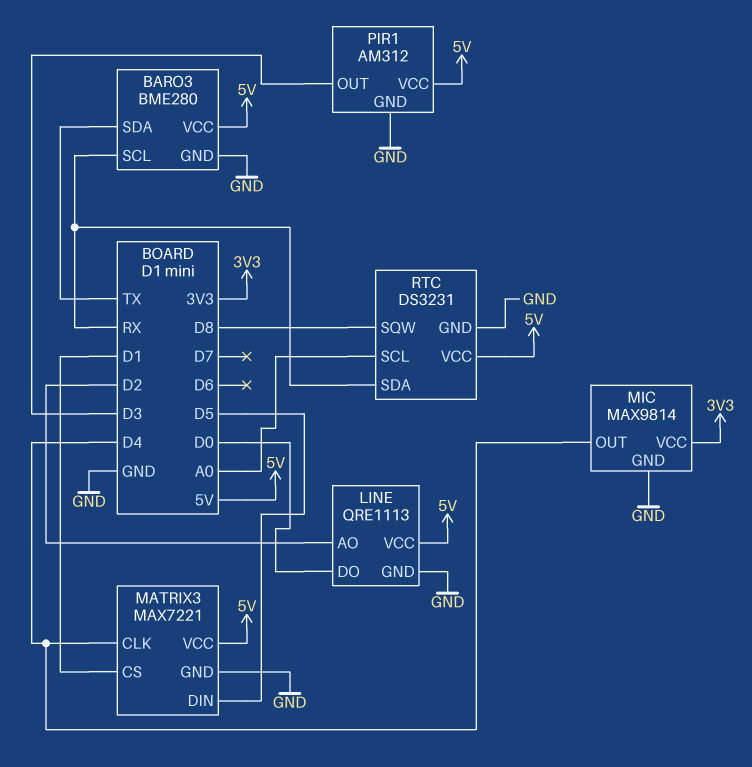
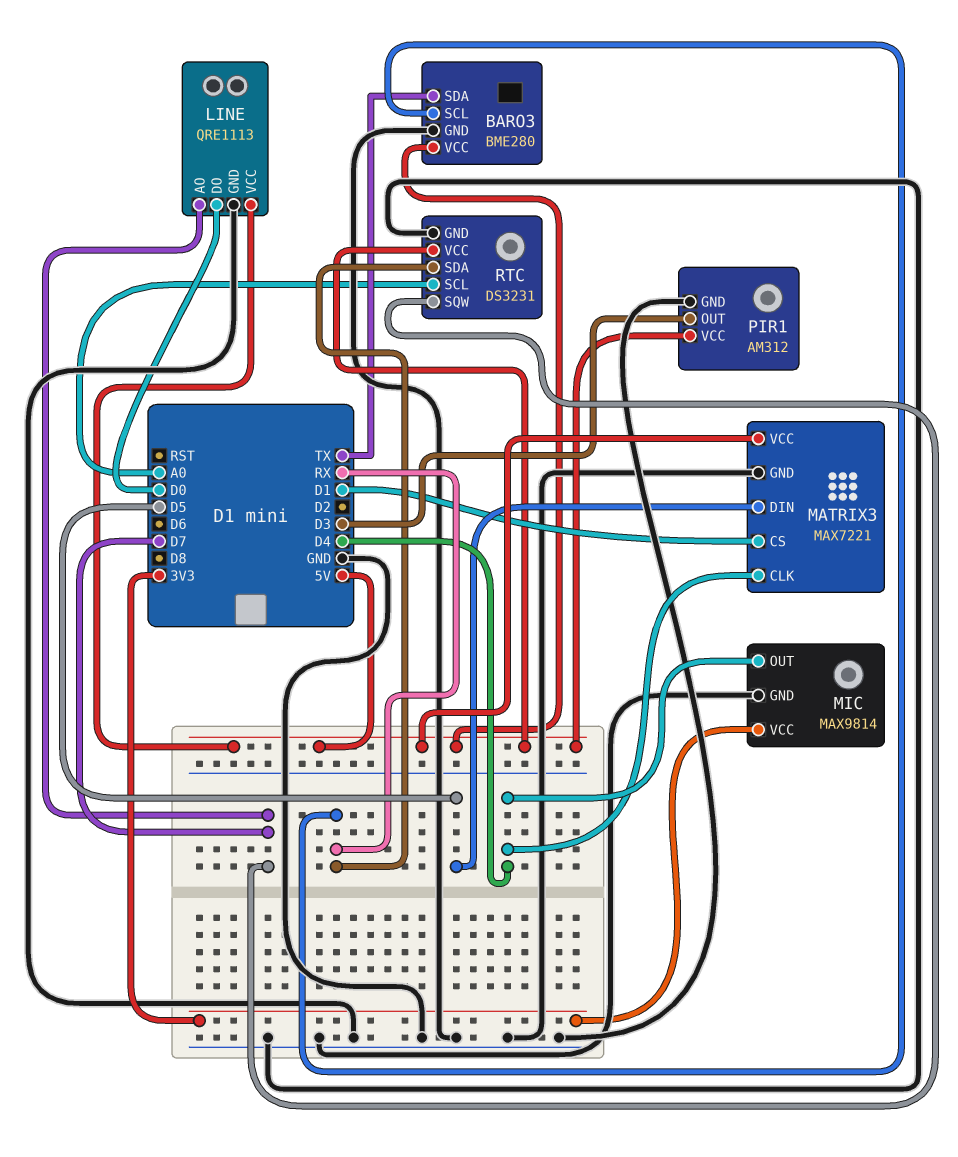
LINE pin AO: D2 -> D7
RTC pin SQW: D8 -> D7

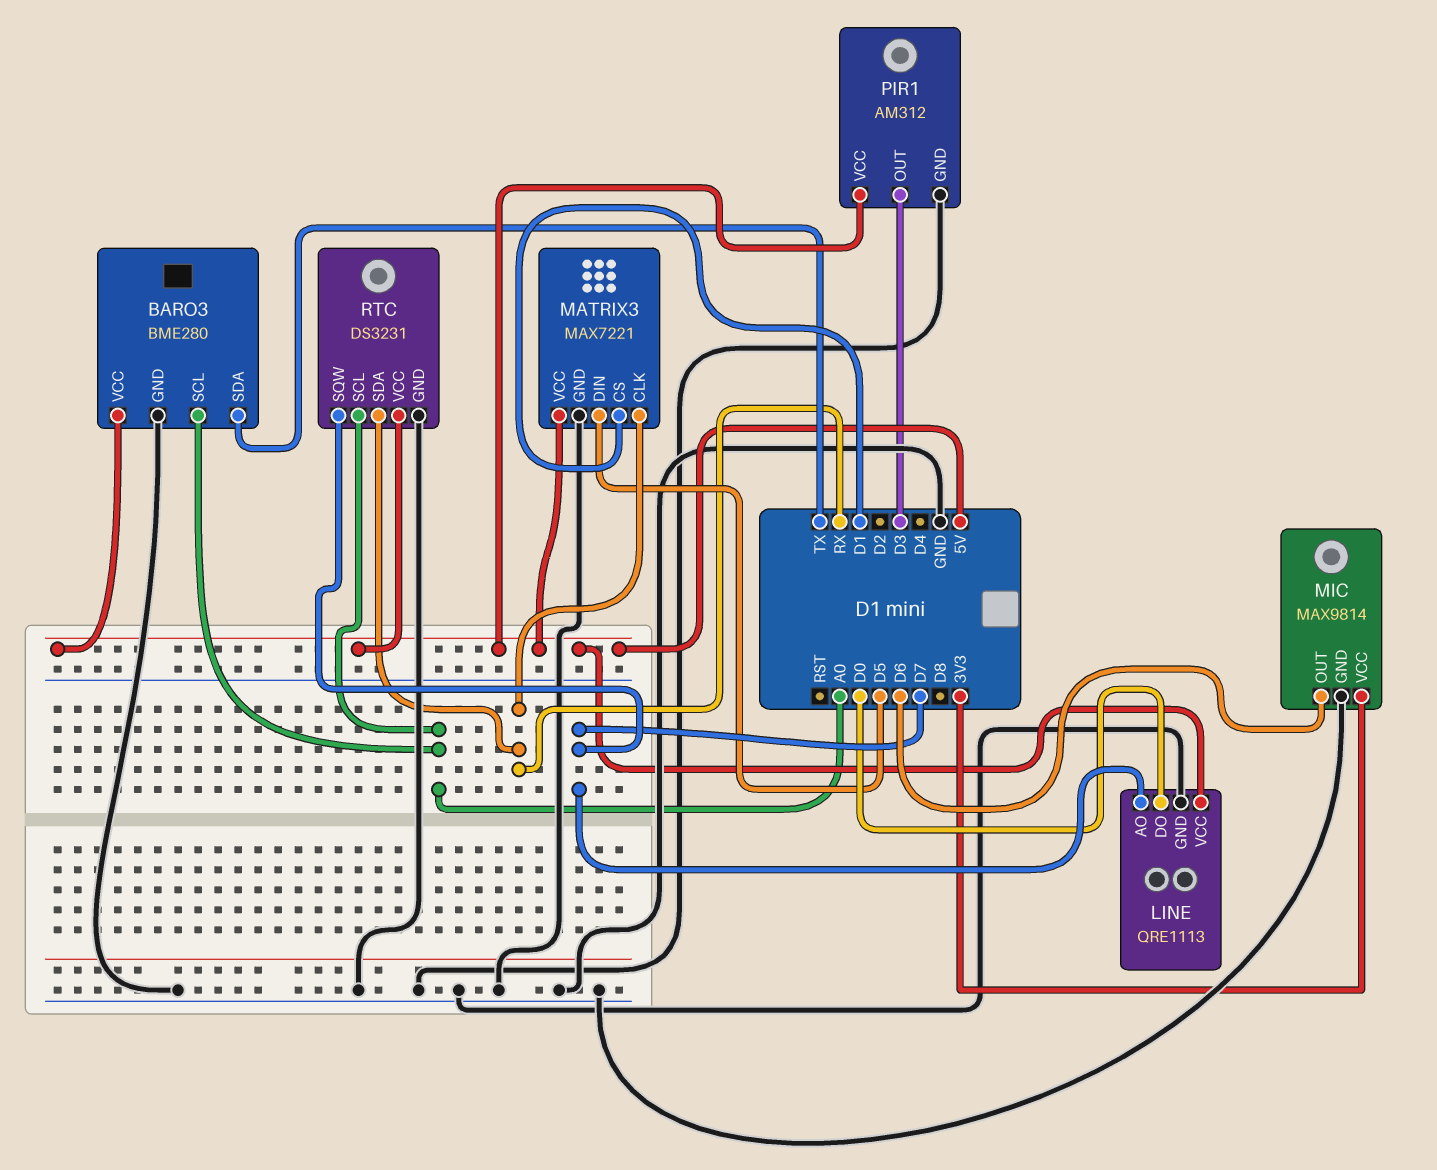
BARO3 pin SCL: RX -> A0
MATRIX3 pin CLK: D4 -> RX
MIC pin OUT: D4 -> D6

